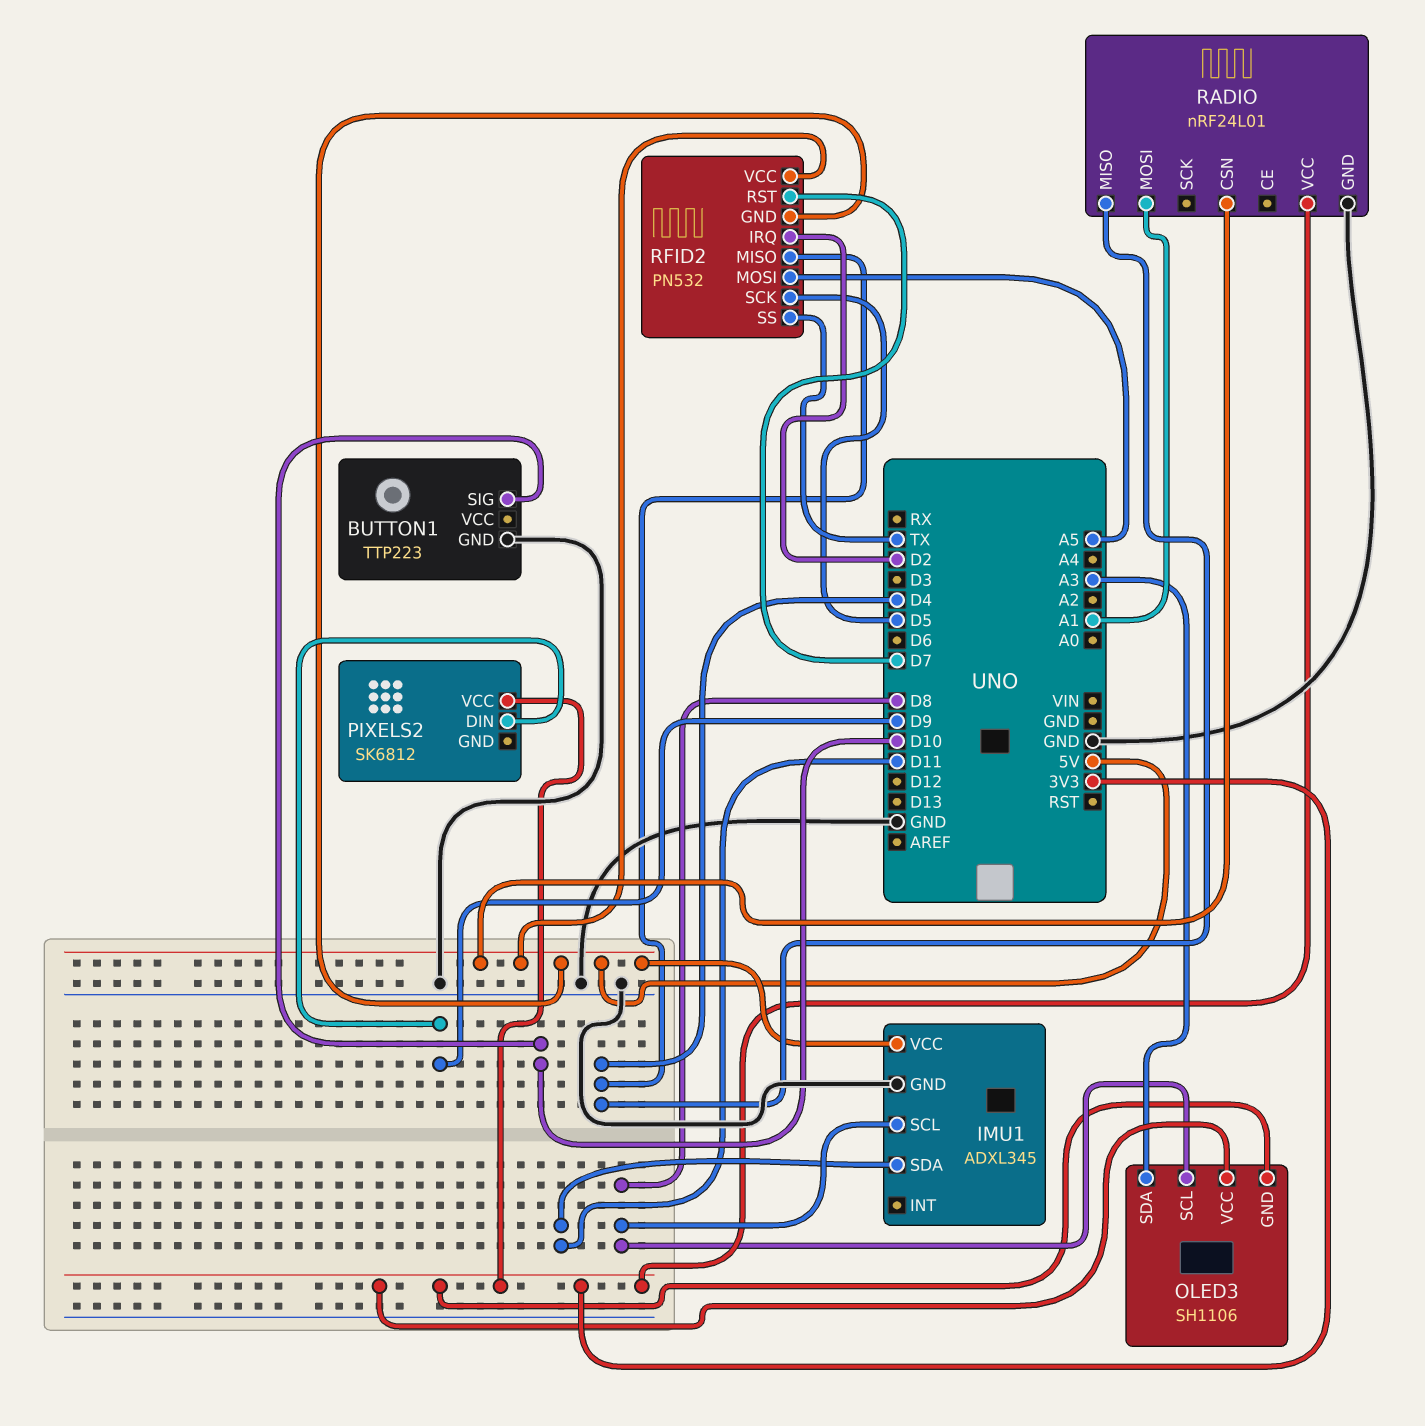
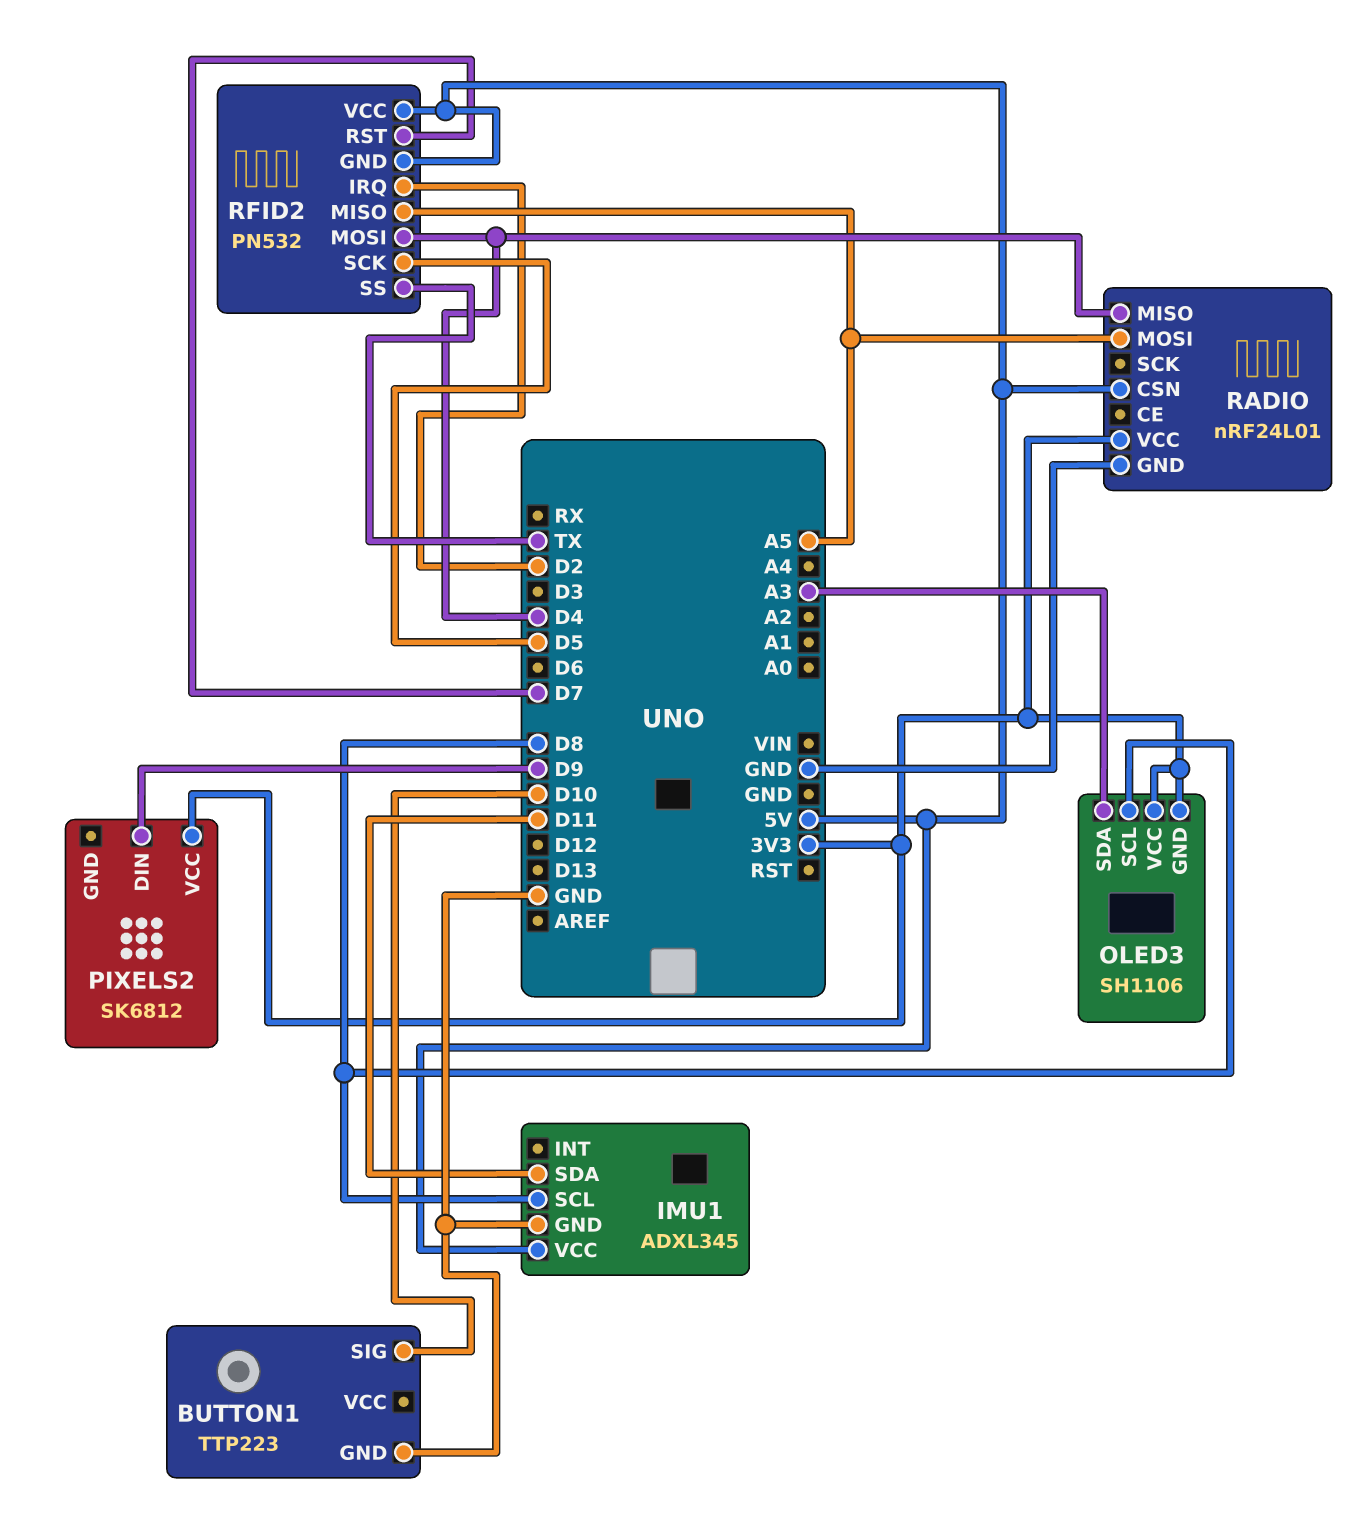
RADIO pin MOSI: A1 -> A5
RFID2 pin MISO: D4 -> A5
RFID2 pin MOSI: A5 -> D4

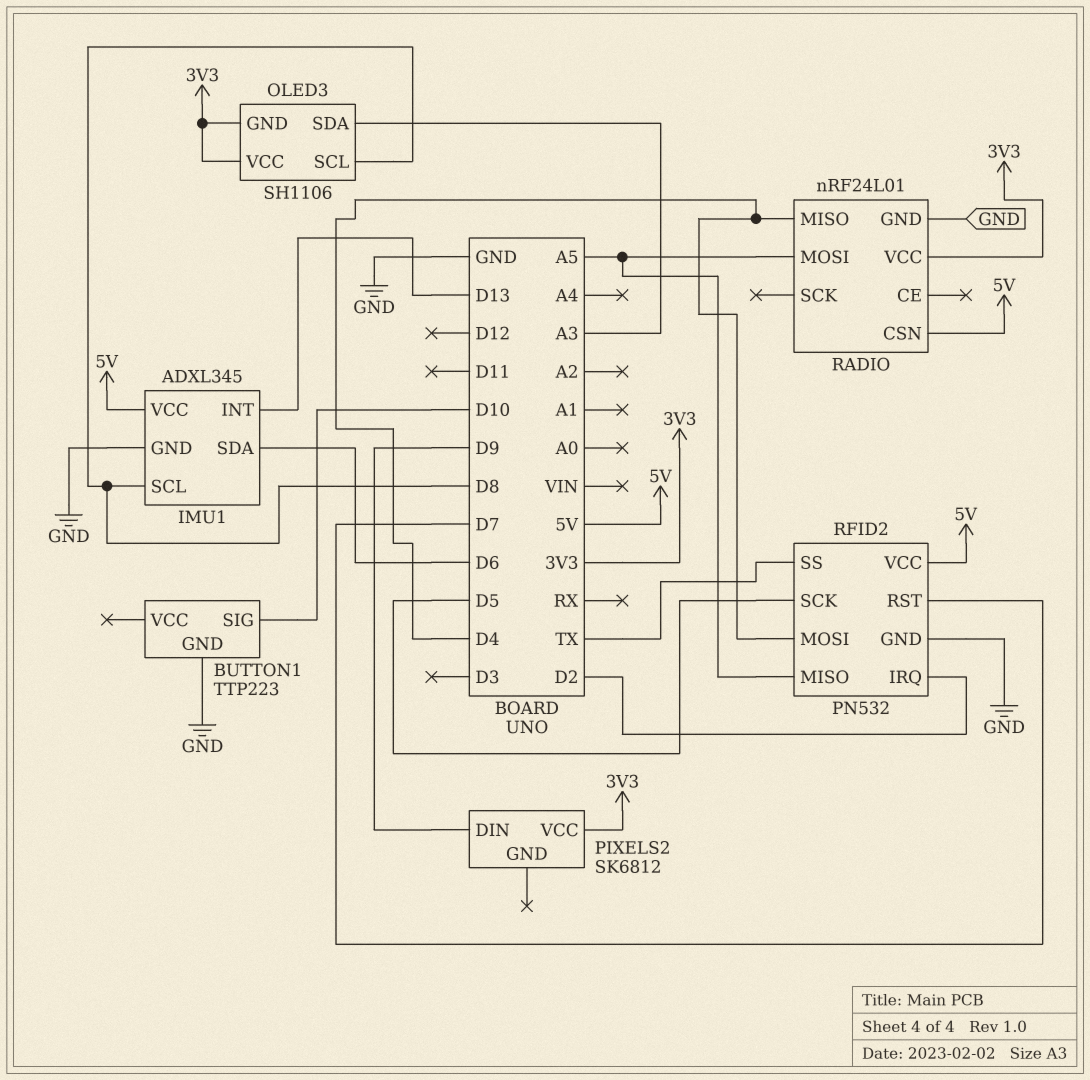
IMU1 pin INT: none -> D13
IMU1 pin SDA: D11 -> D6
RFID2 pin GND: 5V -> GND

